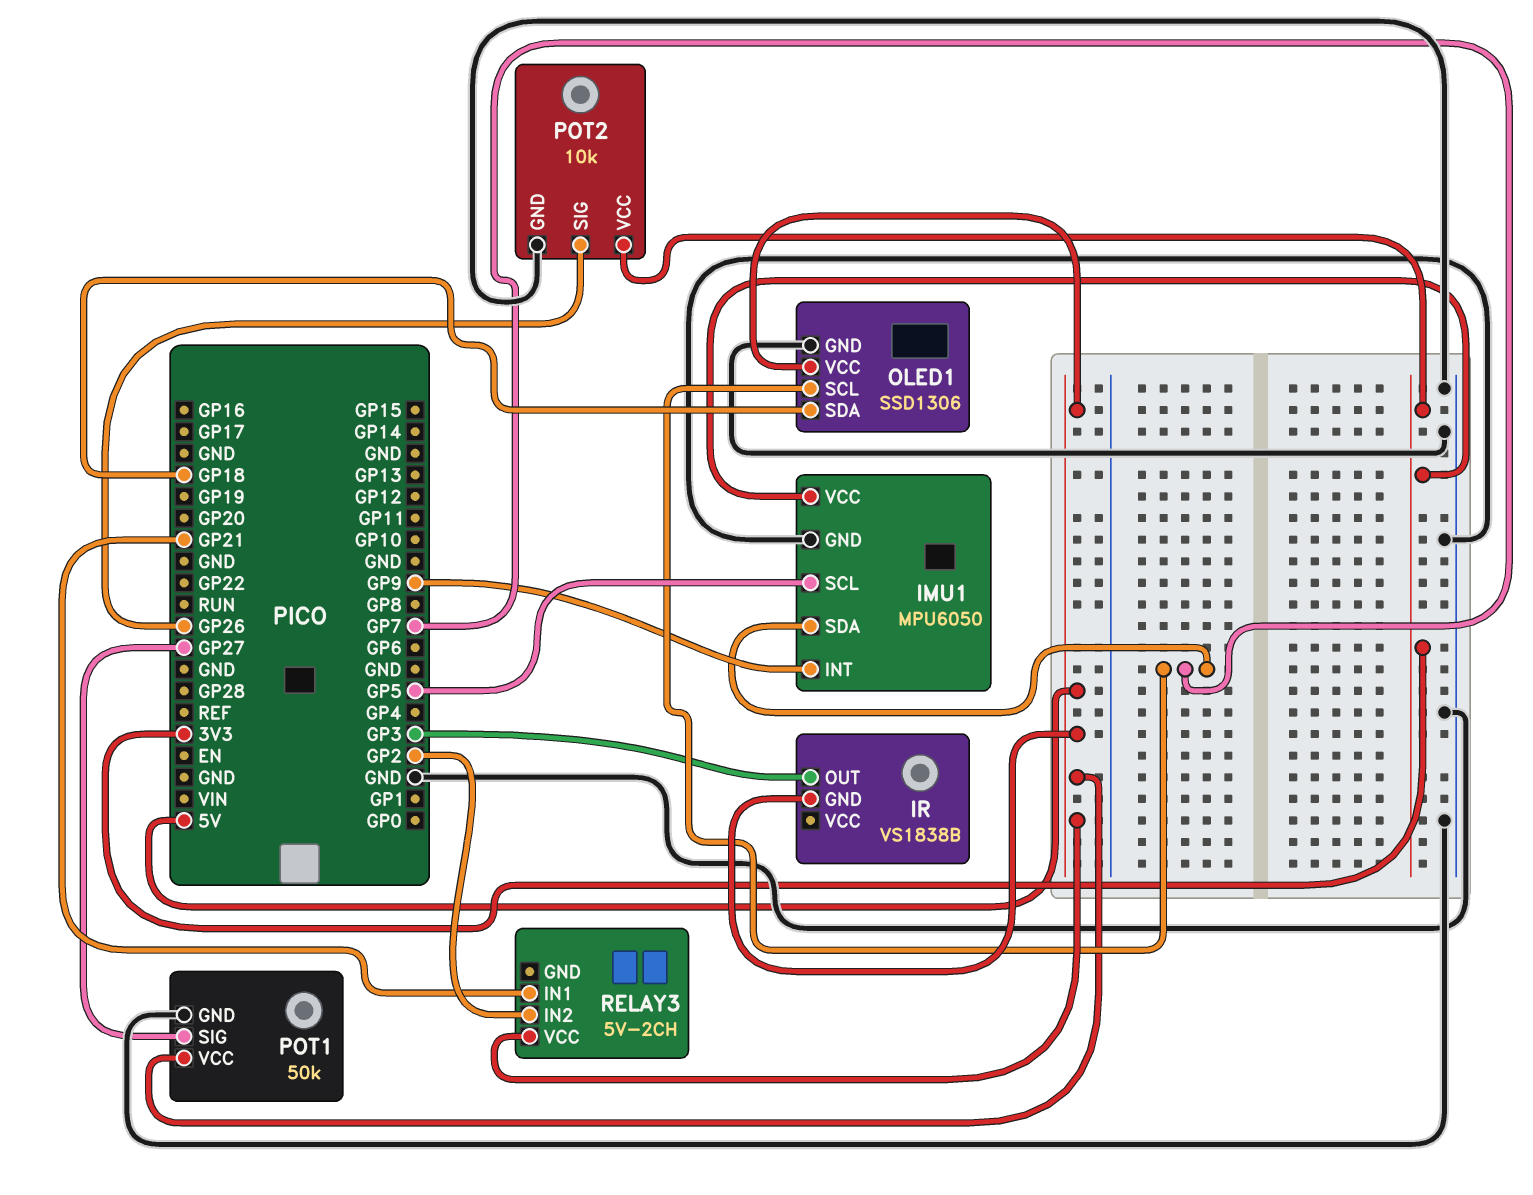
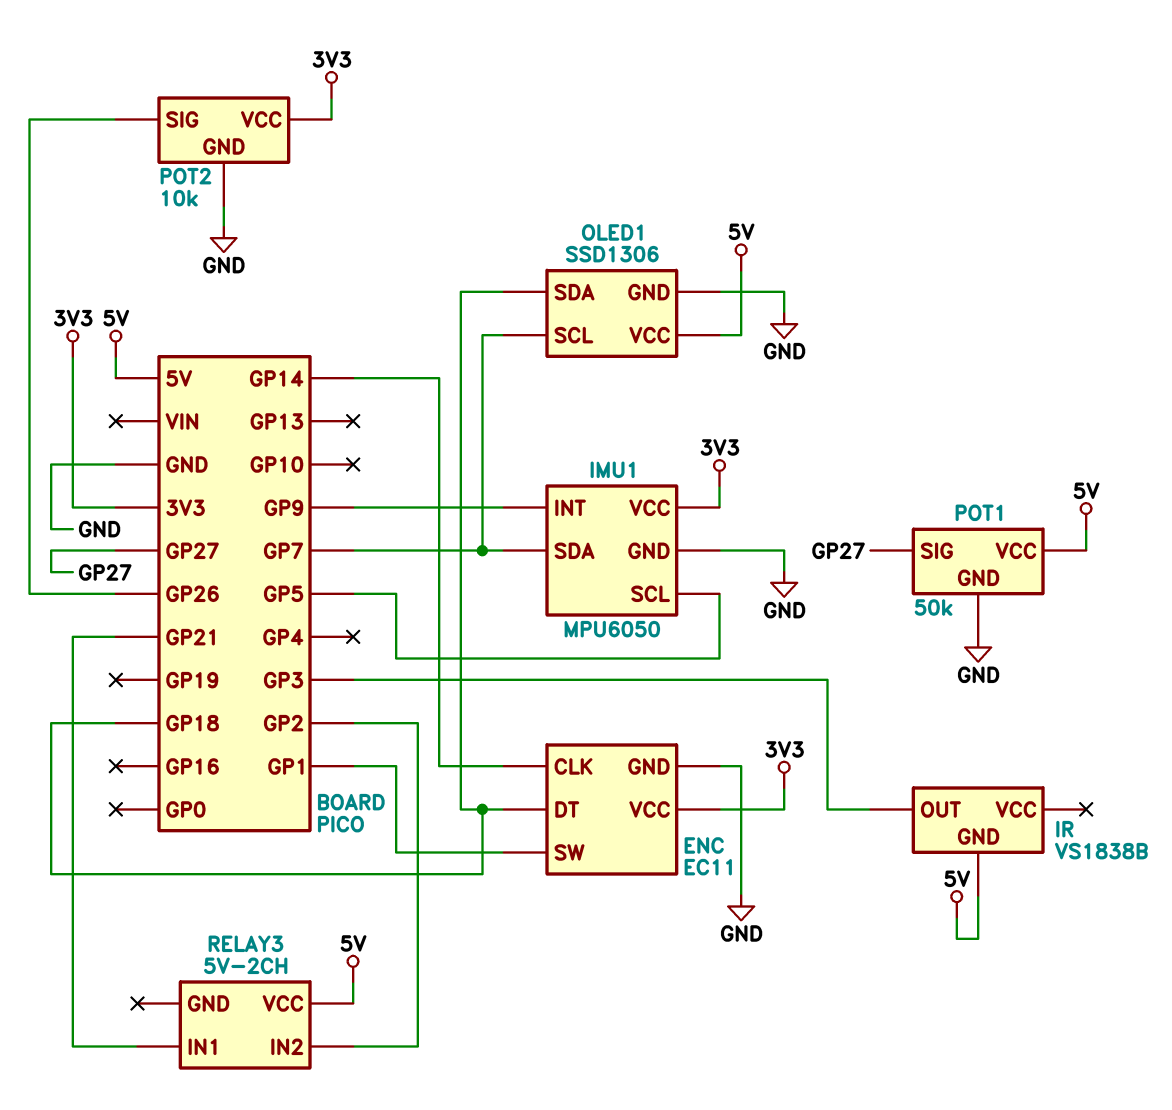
ENC: none -> EC11
ENC pin CLK: none -> GP14
ENC pin DT: none -> GP18
ENC pin GND: none -> GND
ENC pin SW: none -> GP1
ENC pin VCC: none -> 3V3

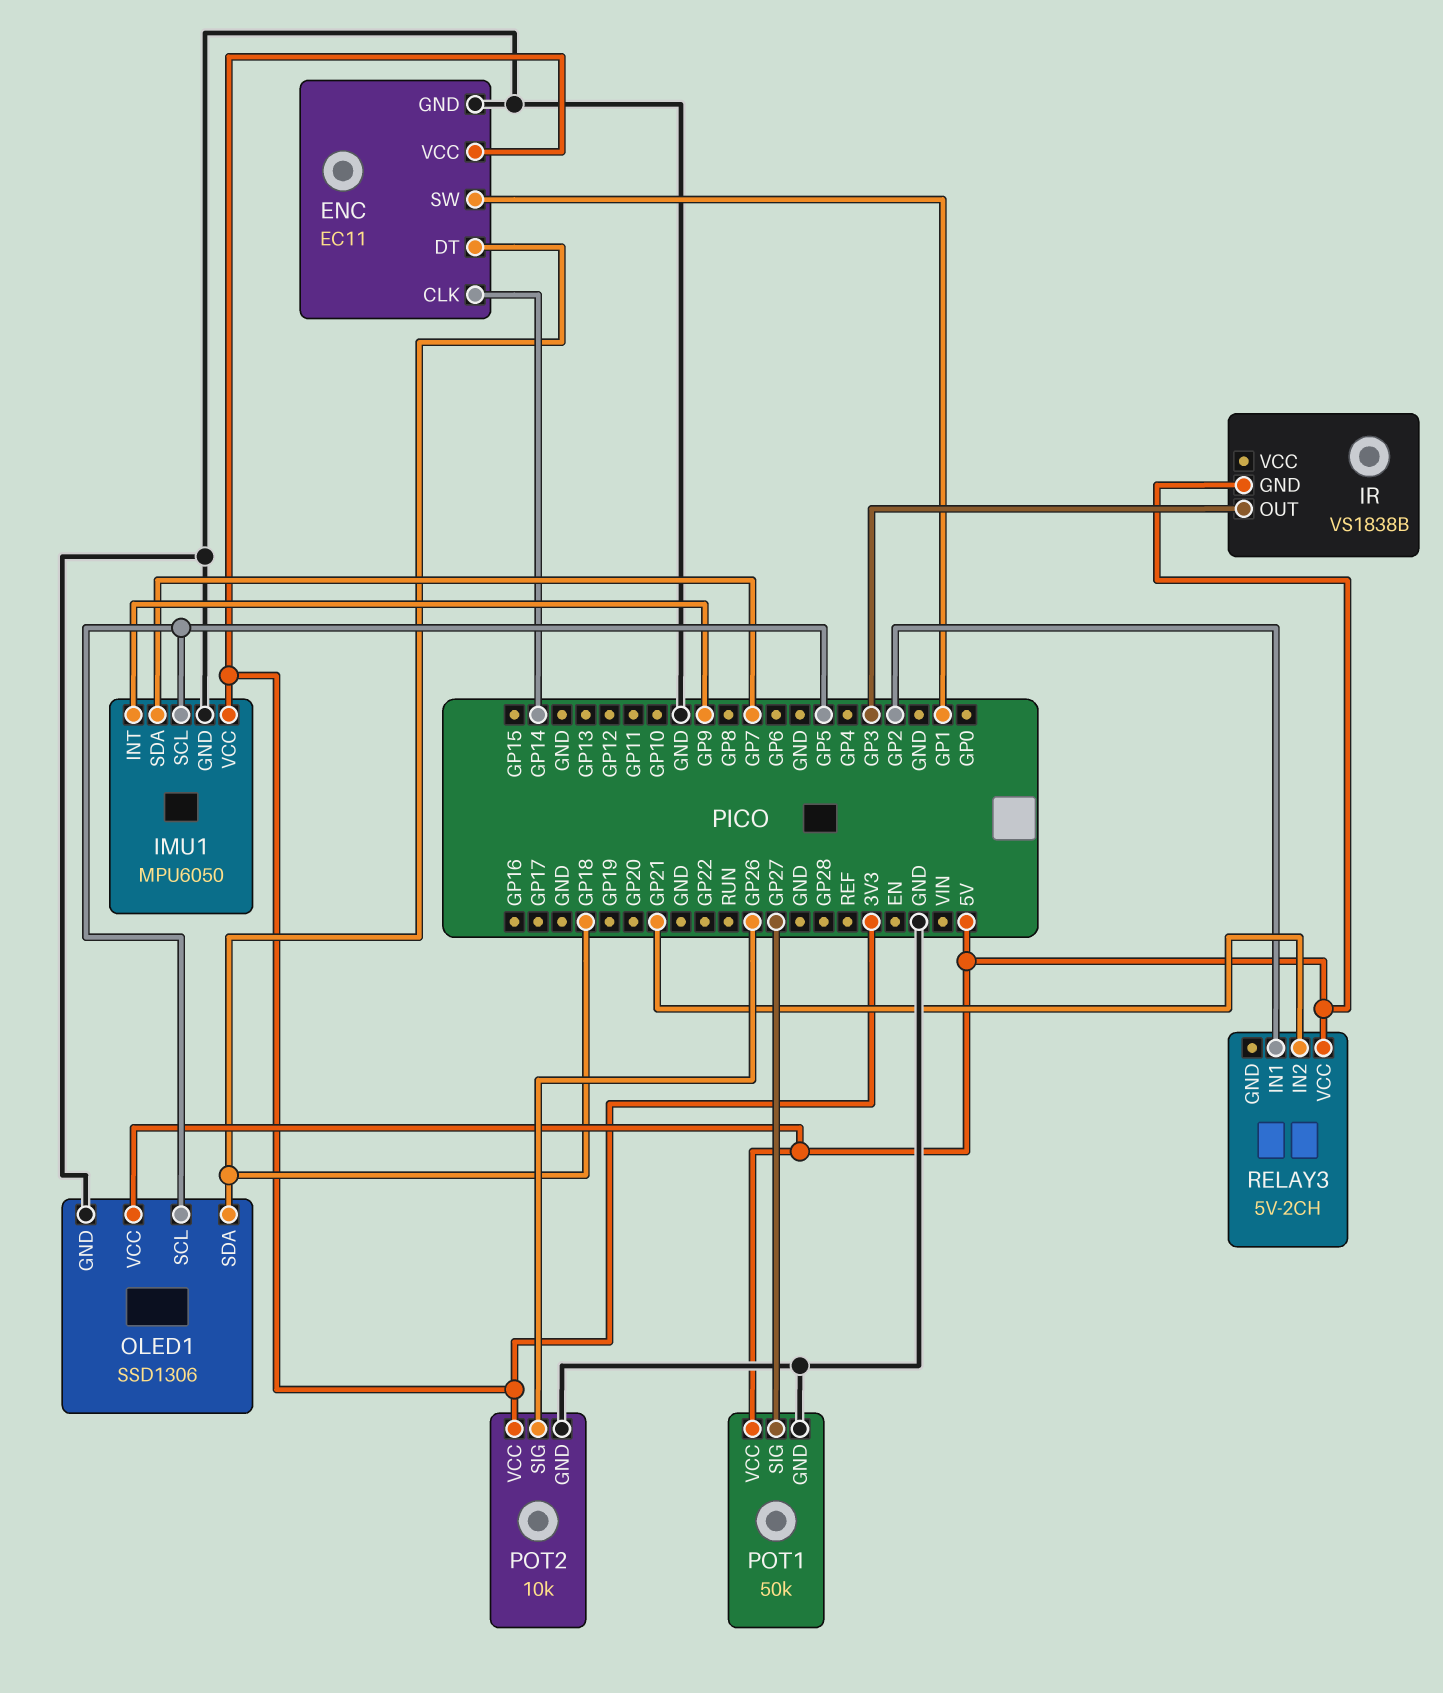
OLED1 pin SCL: GP7 -> GP5
RELAY3 pin IN1: GP21 -> GP2
RELAY3 pin IN2: GP2 -> GP21

